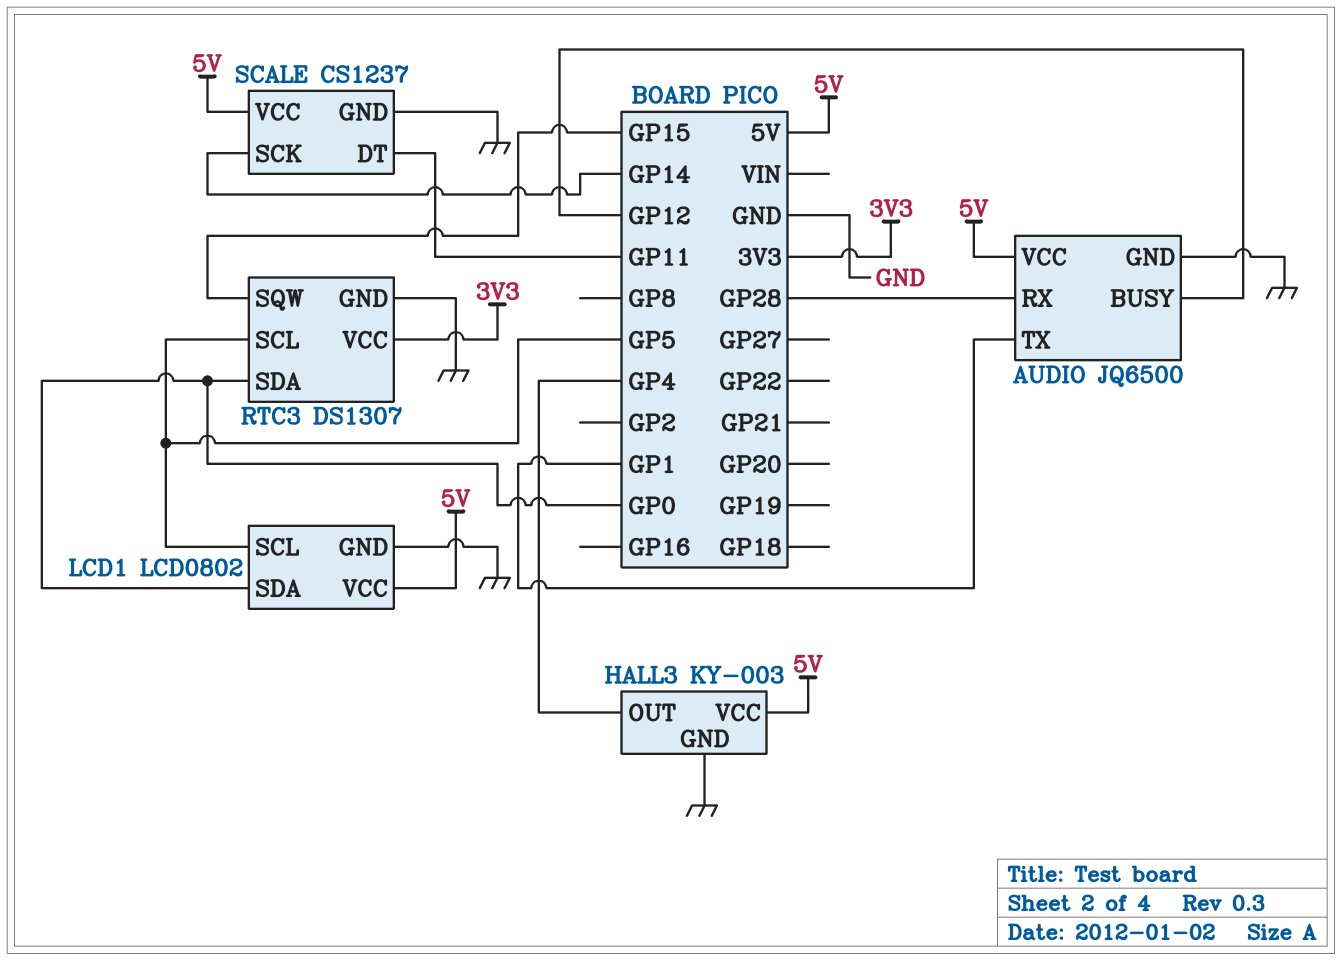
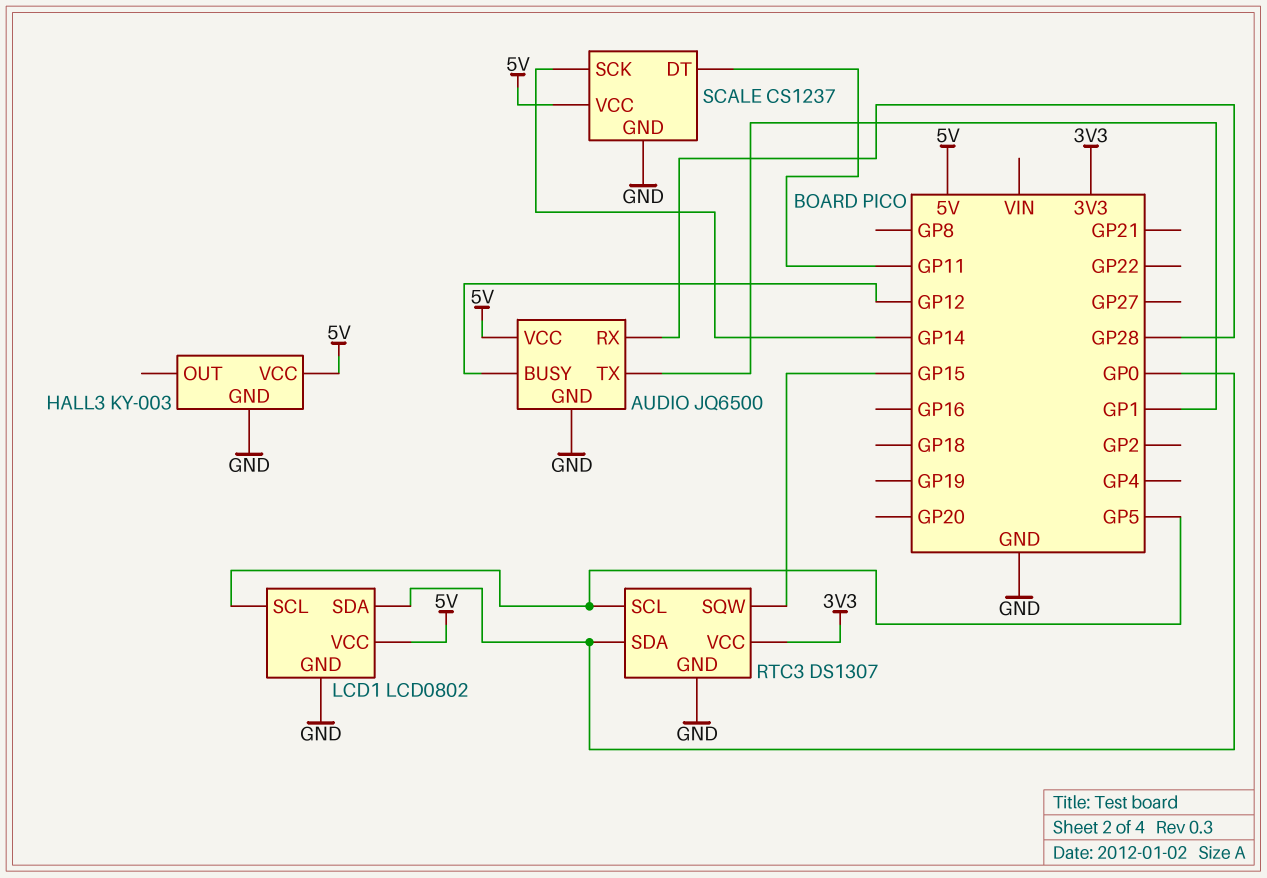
HALL3 pin OUT: GP4 -> none

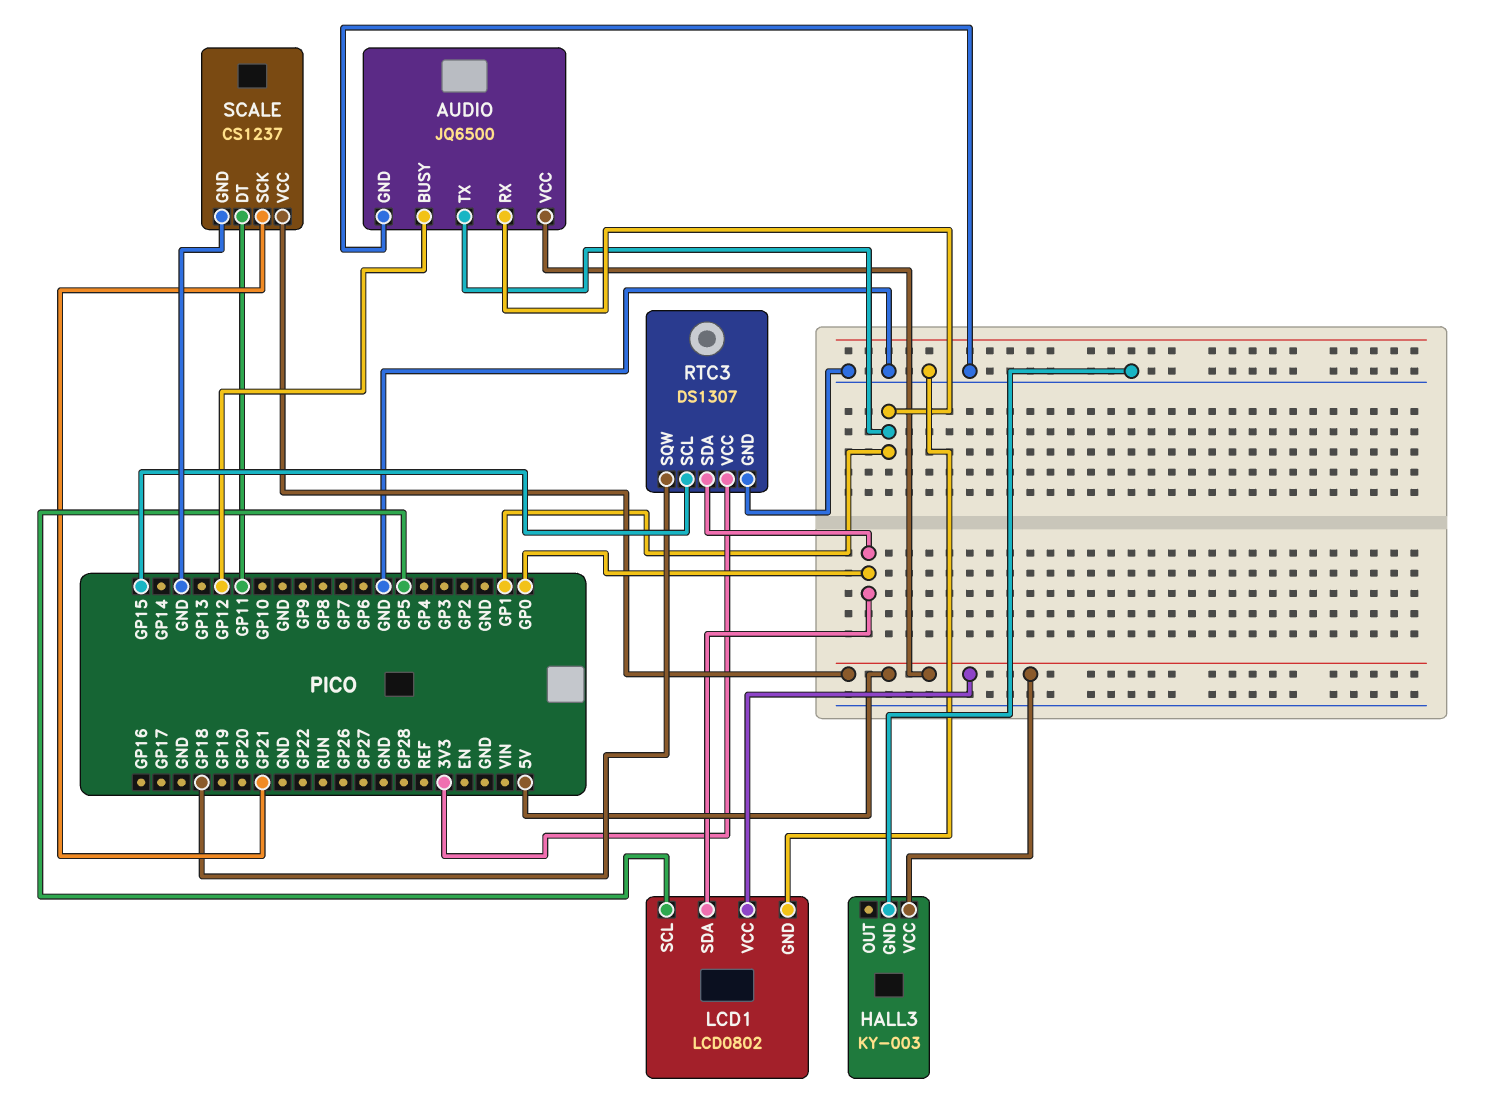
AUDIO pin RX: GP28 -> GP1
RTC3 pin SCL: GP5 -> GP15
RTC3 pin SQW: GP15 -> GP18
SCALE pin SCK: GP14 -> GP21

